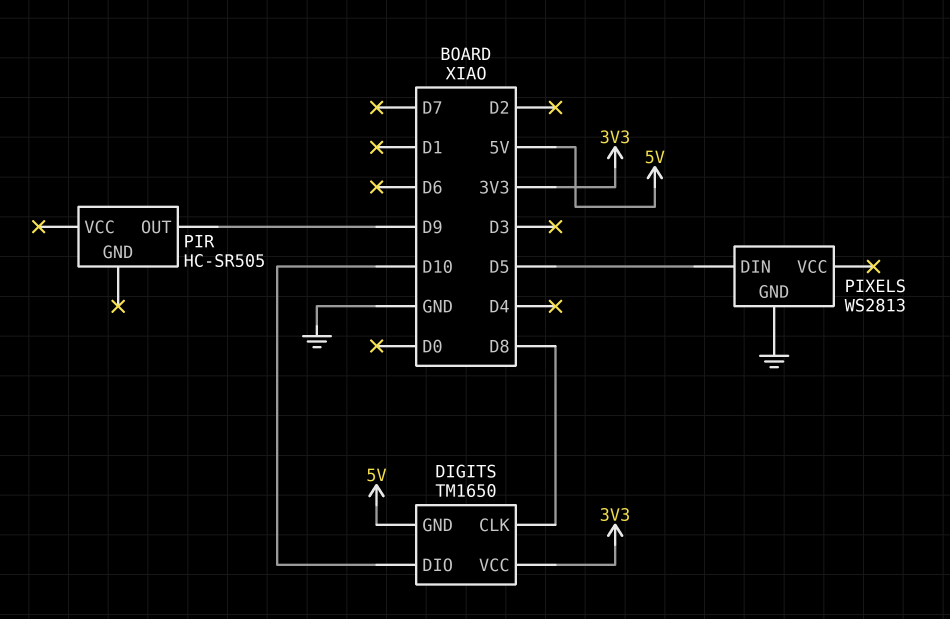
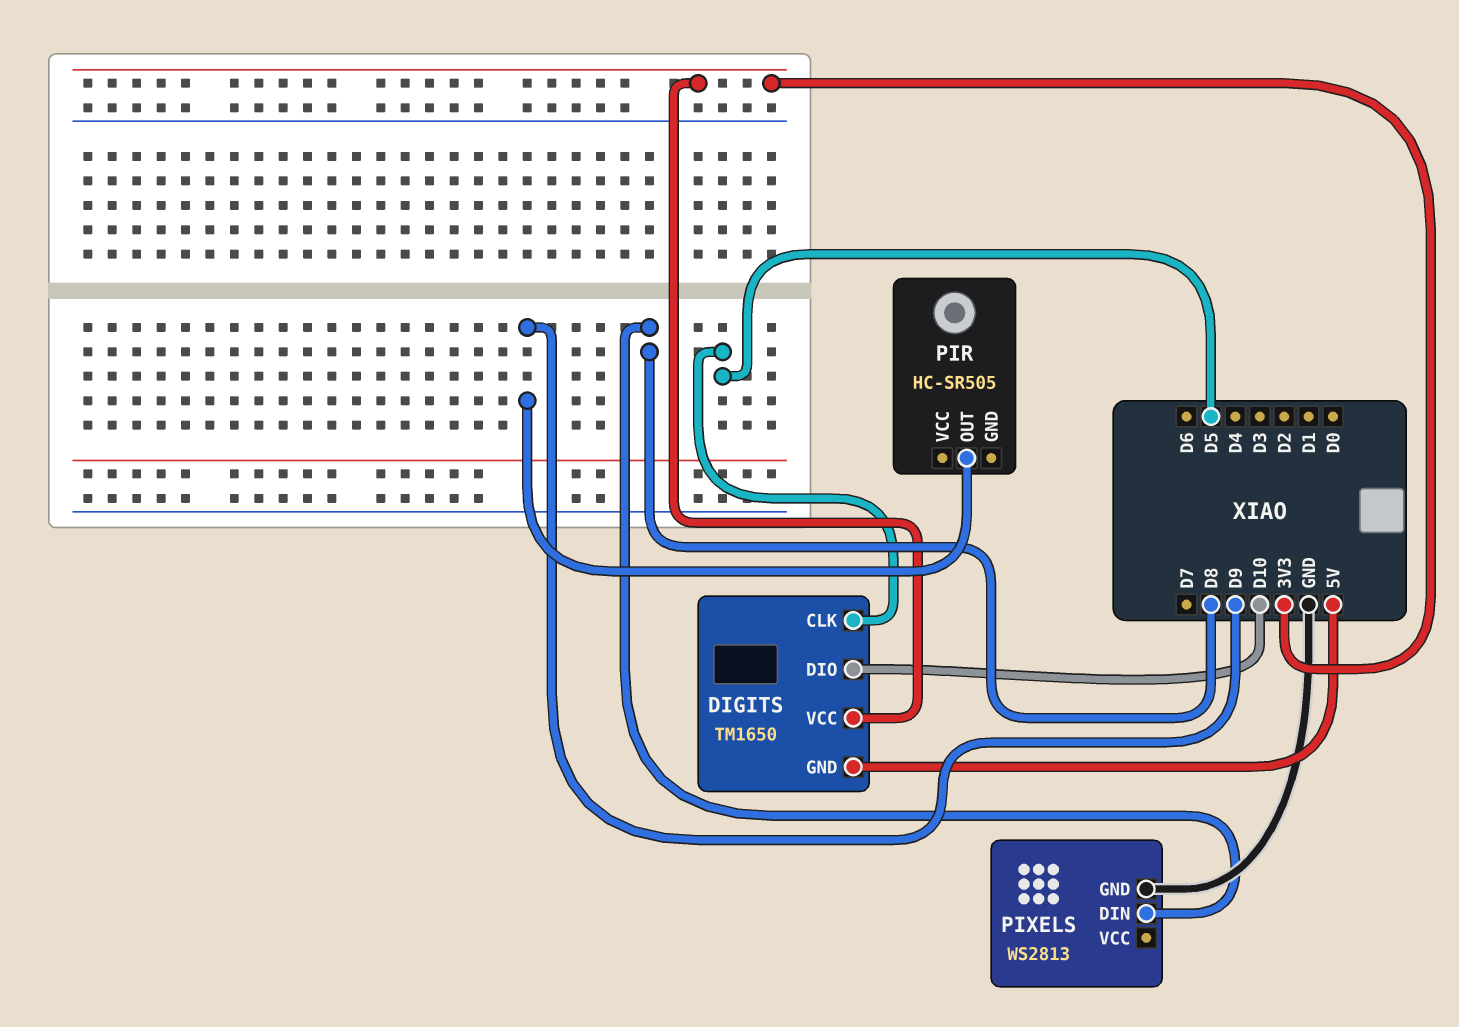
DIGITS pin CLK: D8 -> D5
PIXELS pin DIN: D5 -> D8

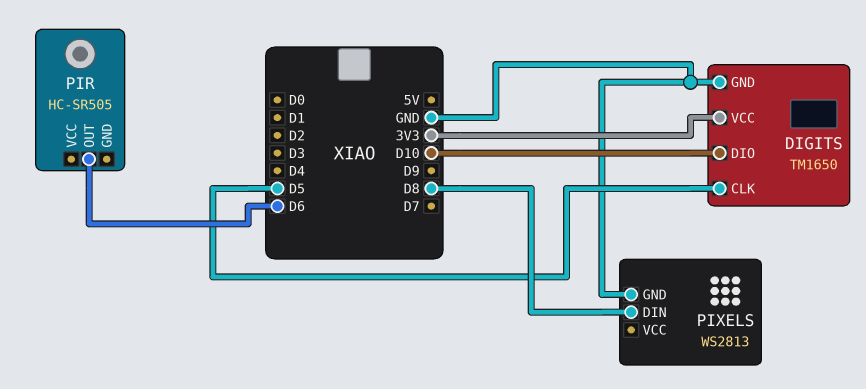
DIGITS pin GND: 5V -> GND
PIR pin OUT: D9 -> D6

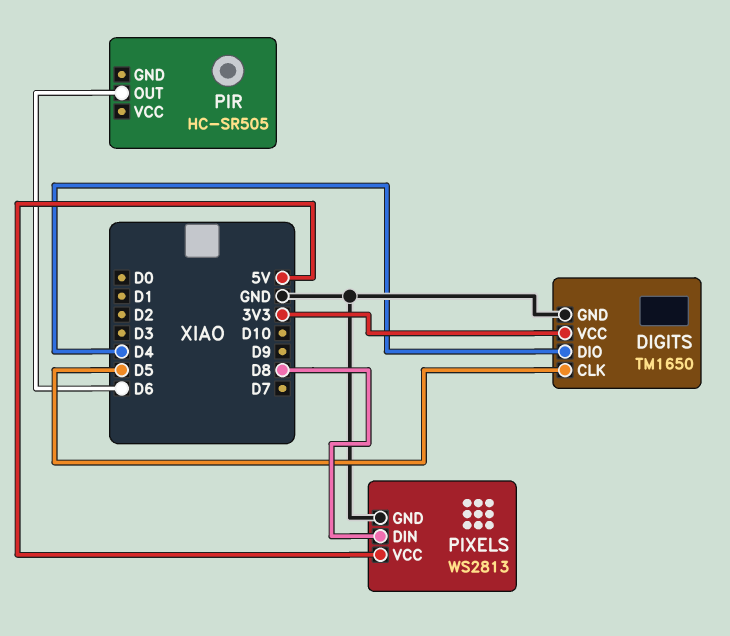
DIGITS pin DIO: D10 -> D4
PIXELS pin VCC: none -> 5V

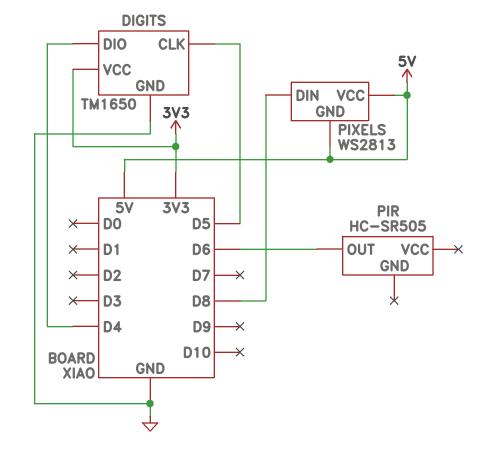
PIXELS pin GND: GND -> 5V

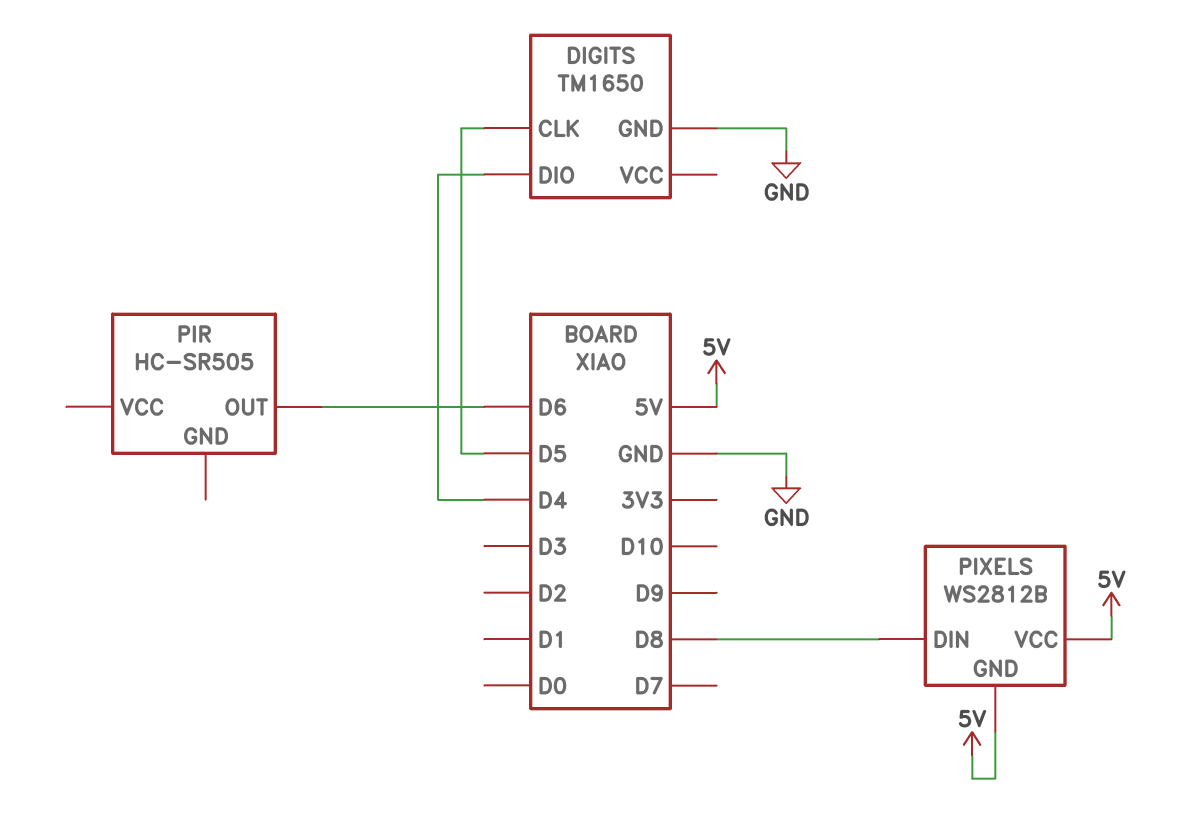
DIGITS pin VCC: 3V3 -> none
PIXELS: WS2813 -> WS2812B

